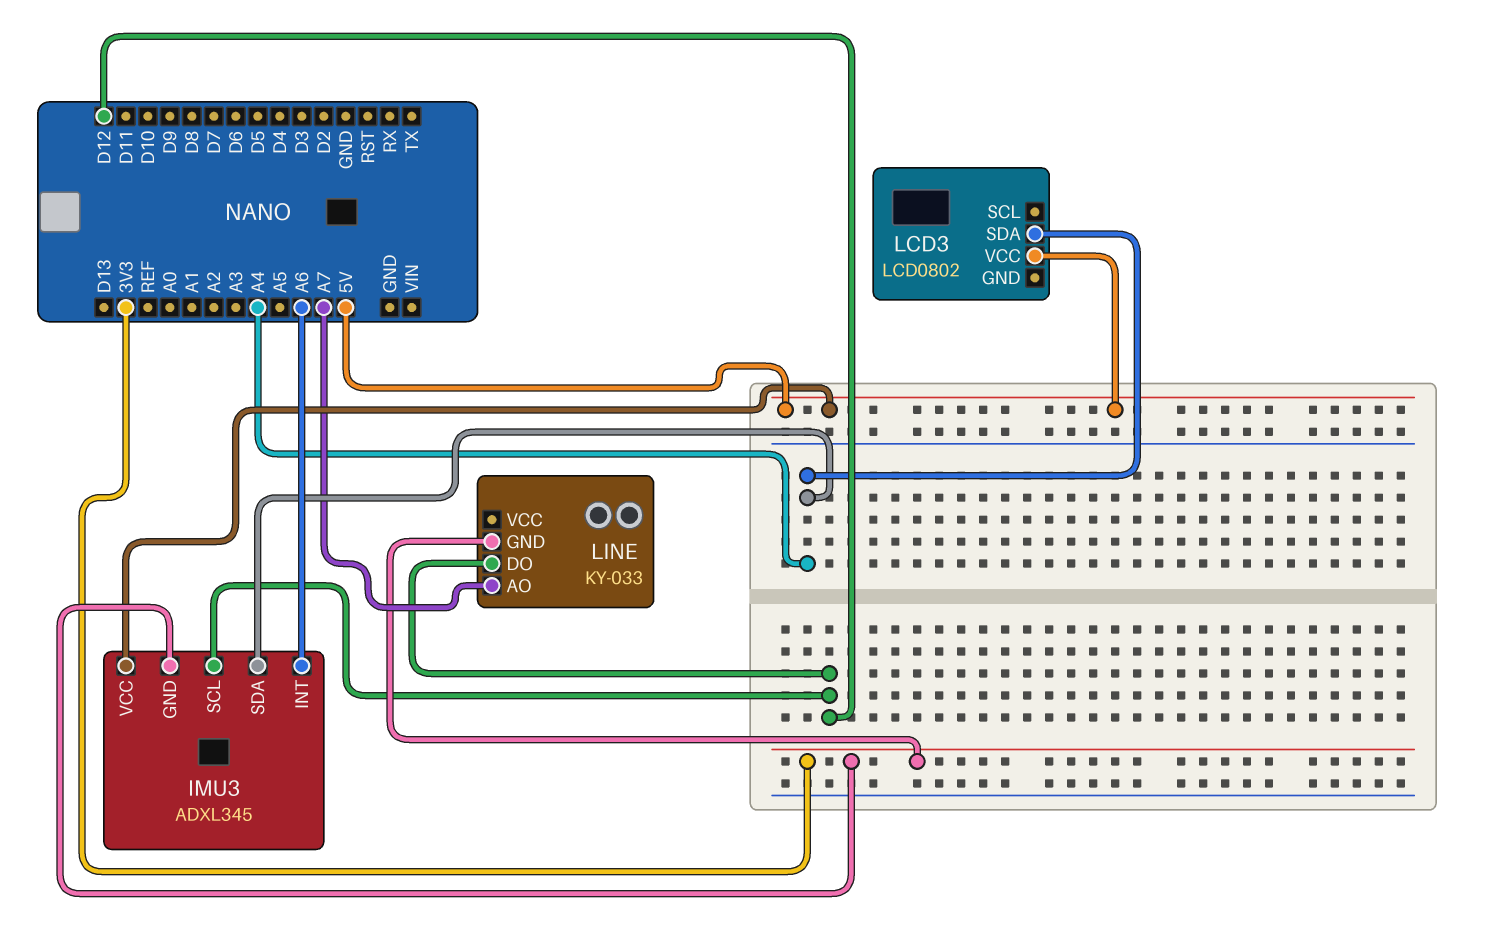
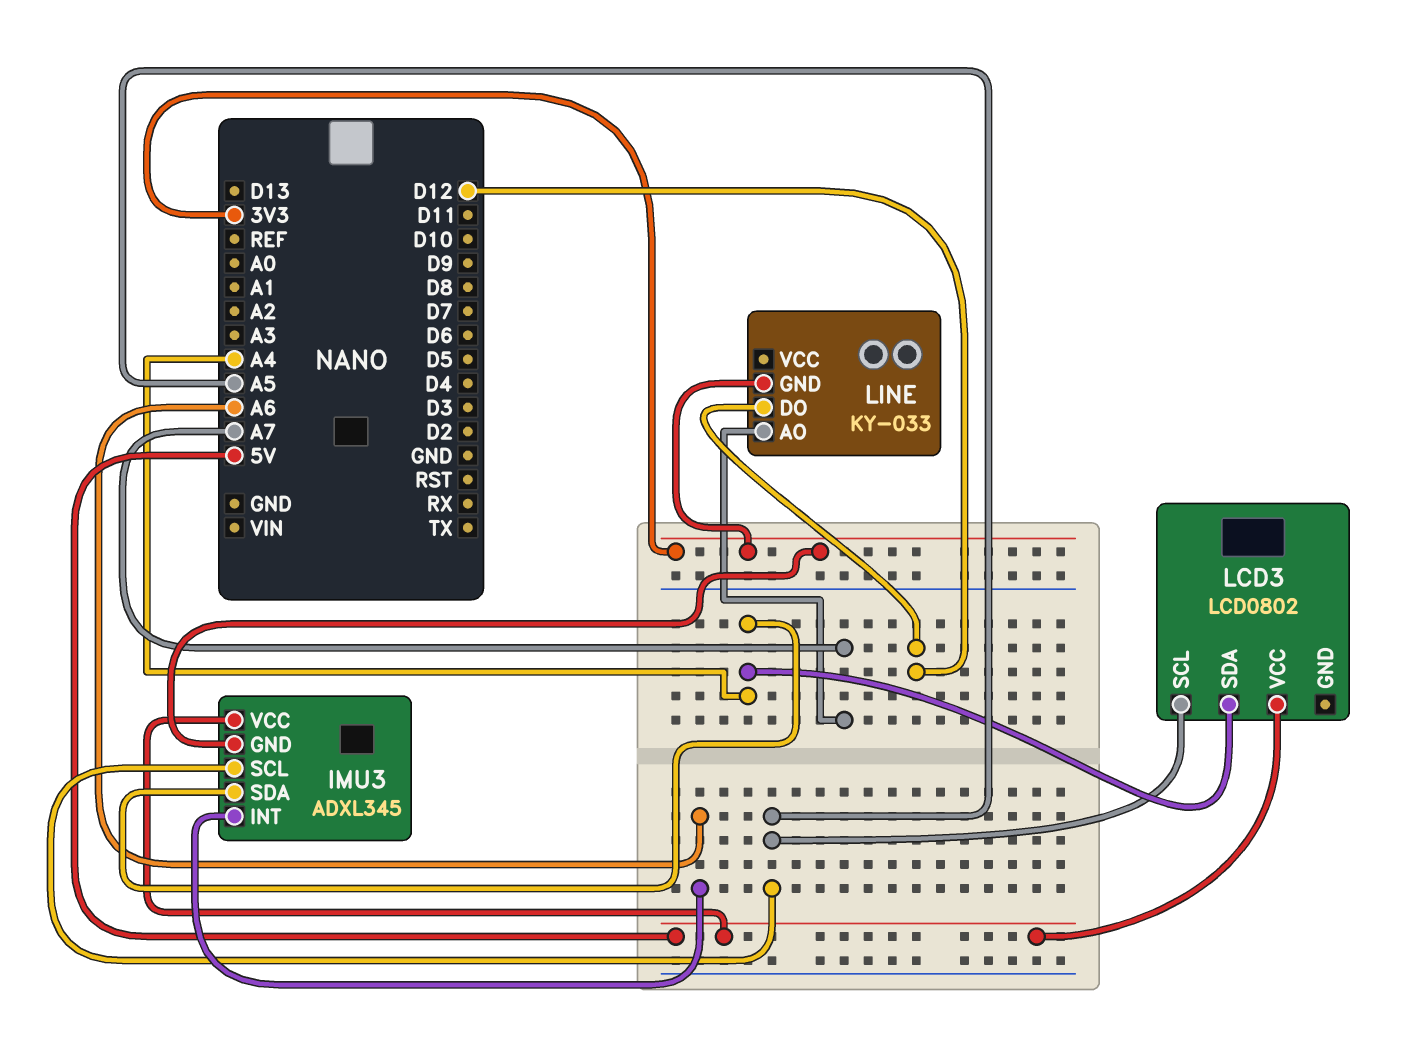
IMU3 pin SCL: D12 -> A5
LCD3 pin SCL: none -> A5

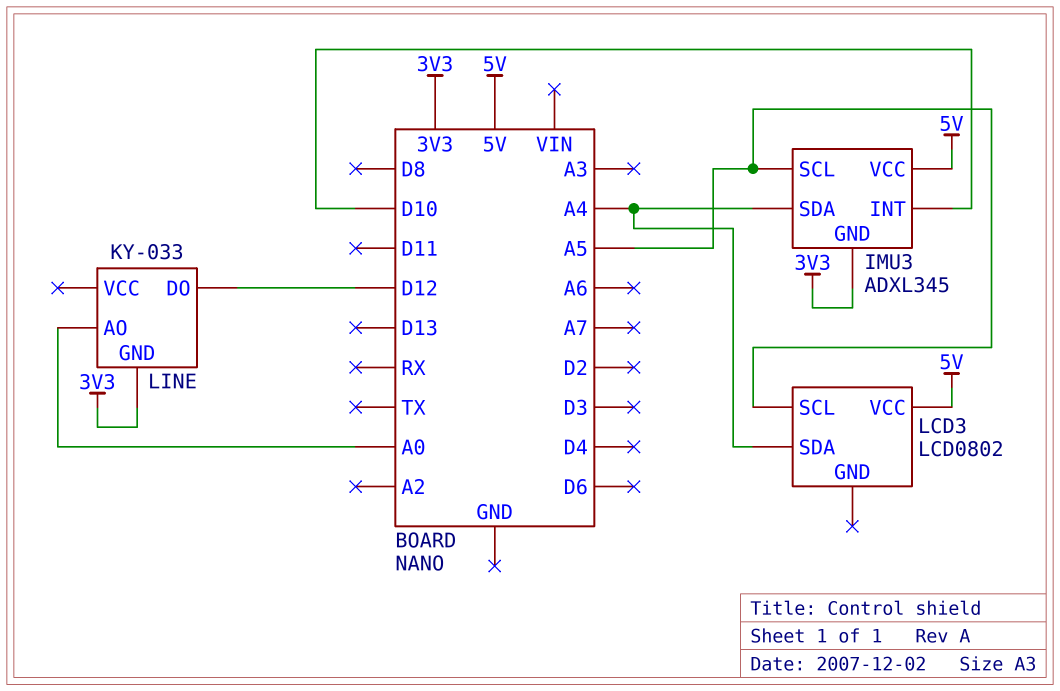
IMU3 pin INT: A6 -> D10
LINE pin AO: A7 -> A0

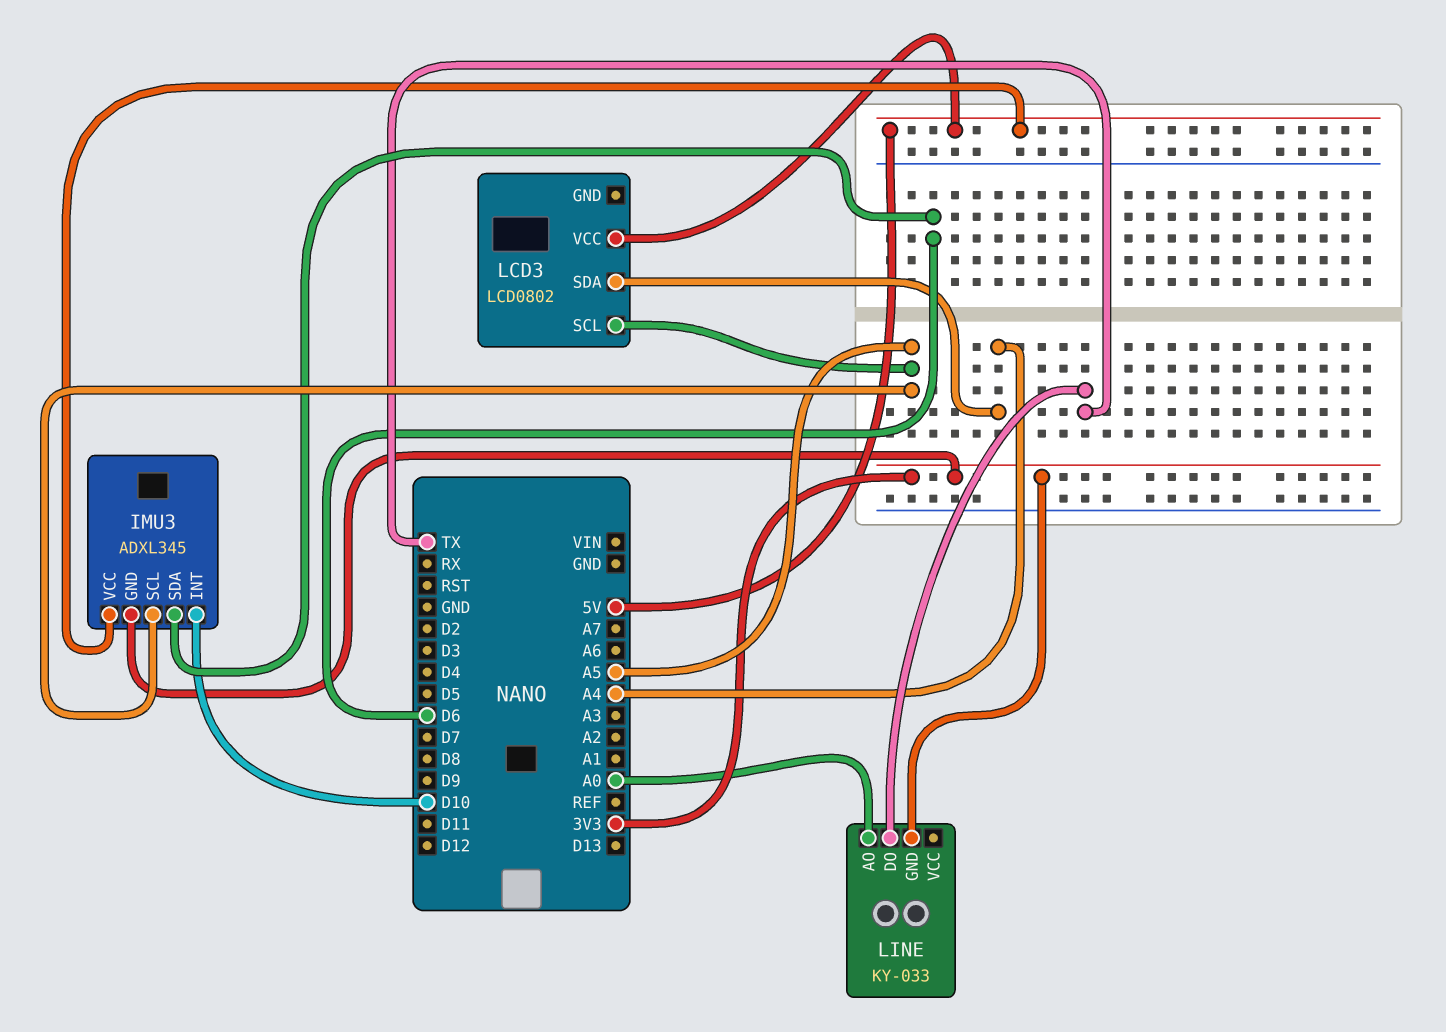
IMU3 pin SDA: A4 -> D6
LINE pin DO: D12 -> TX

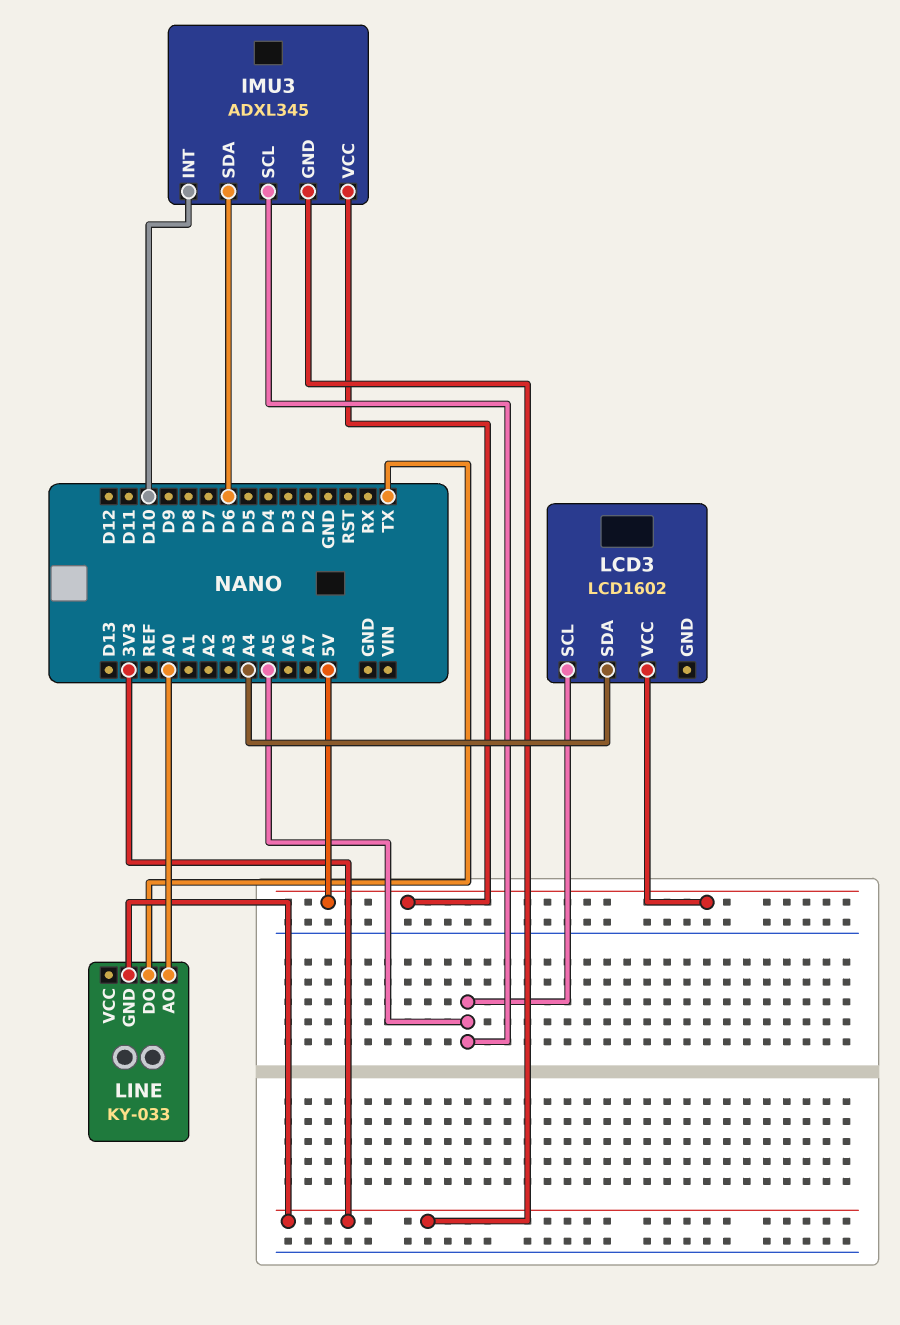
LCD3: LCD0802 -> LCD1602

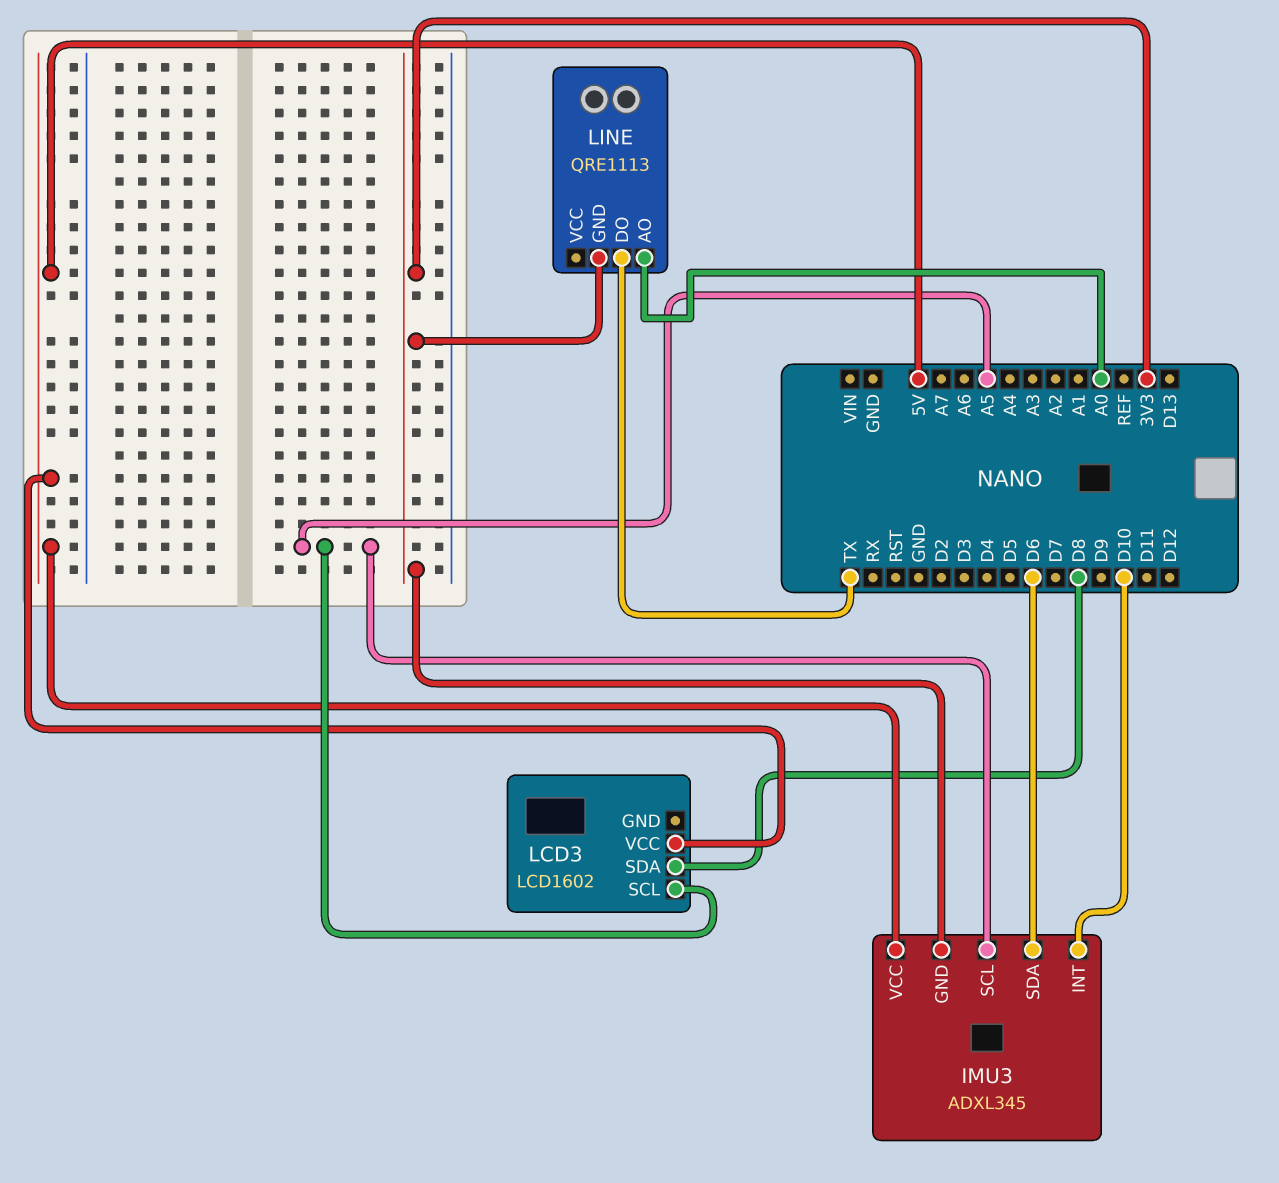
LCD3 pin SDA: A4 -> D8
LINE: KY-033 -> QRE1113

